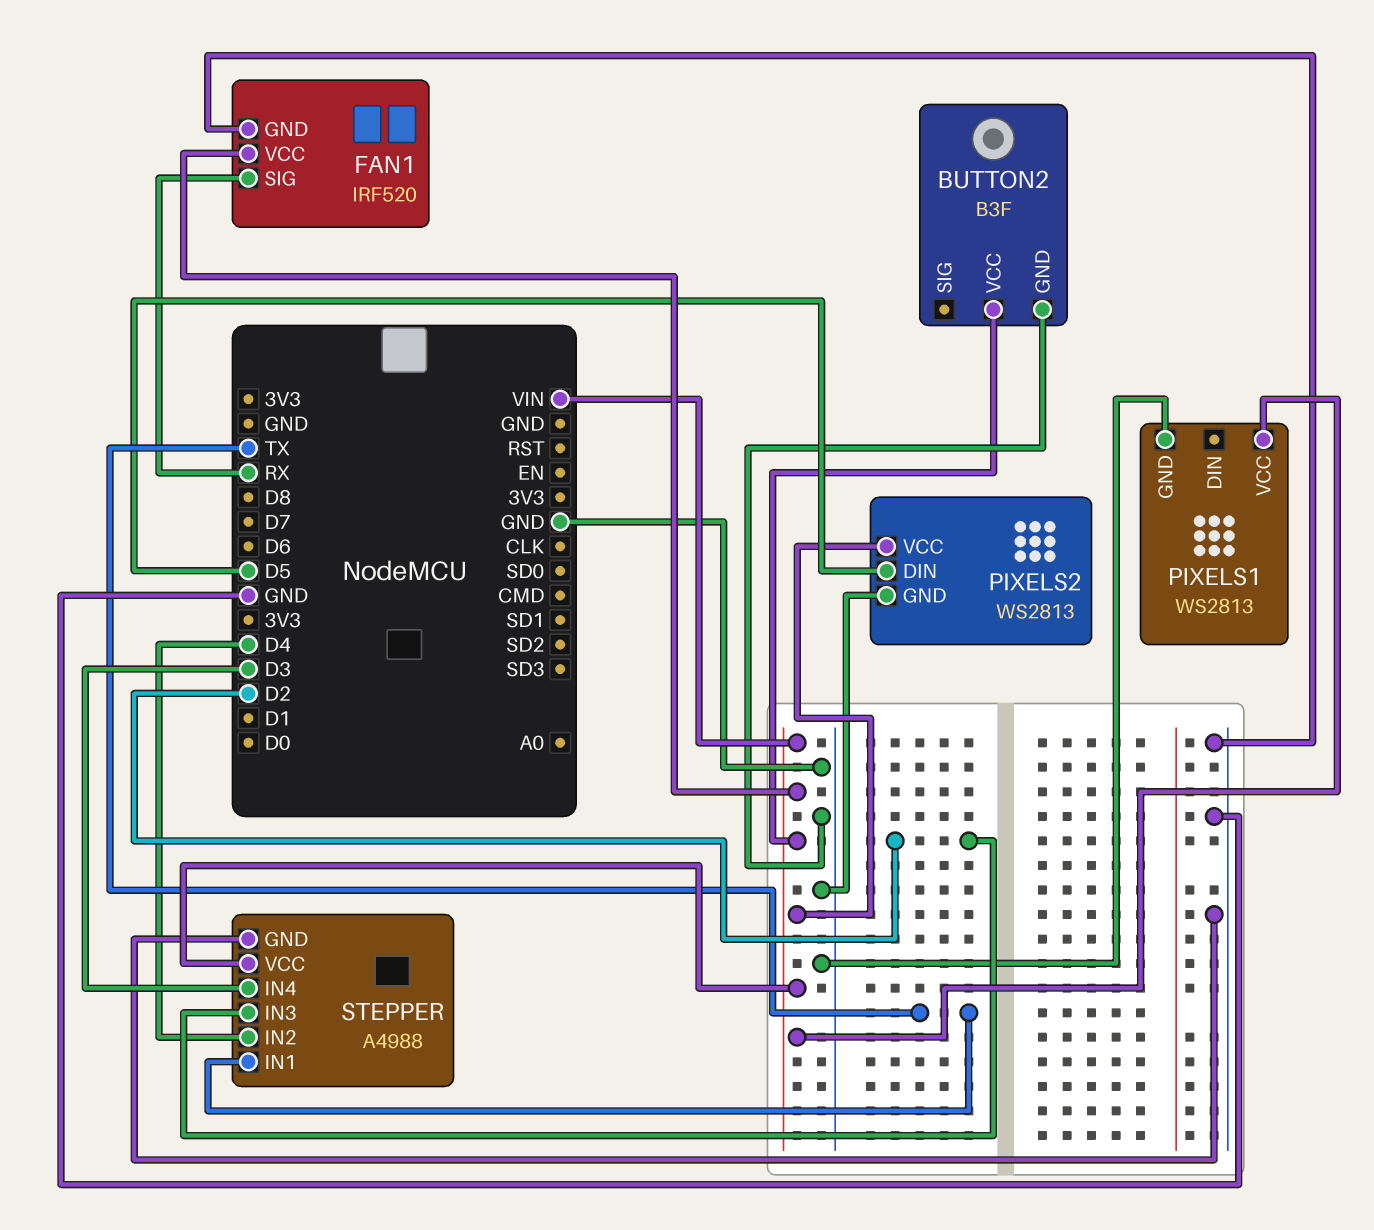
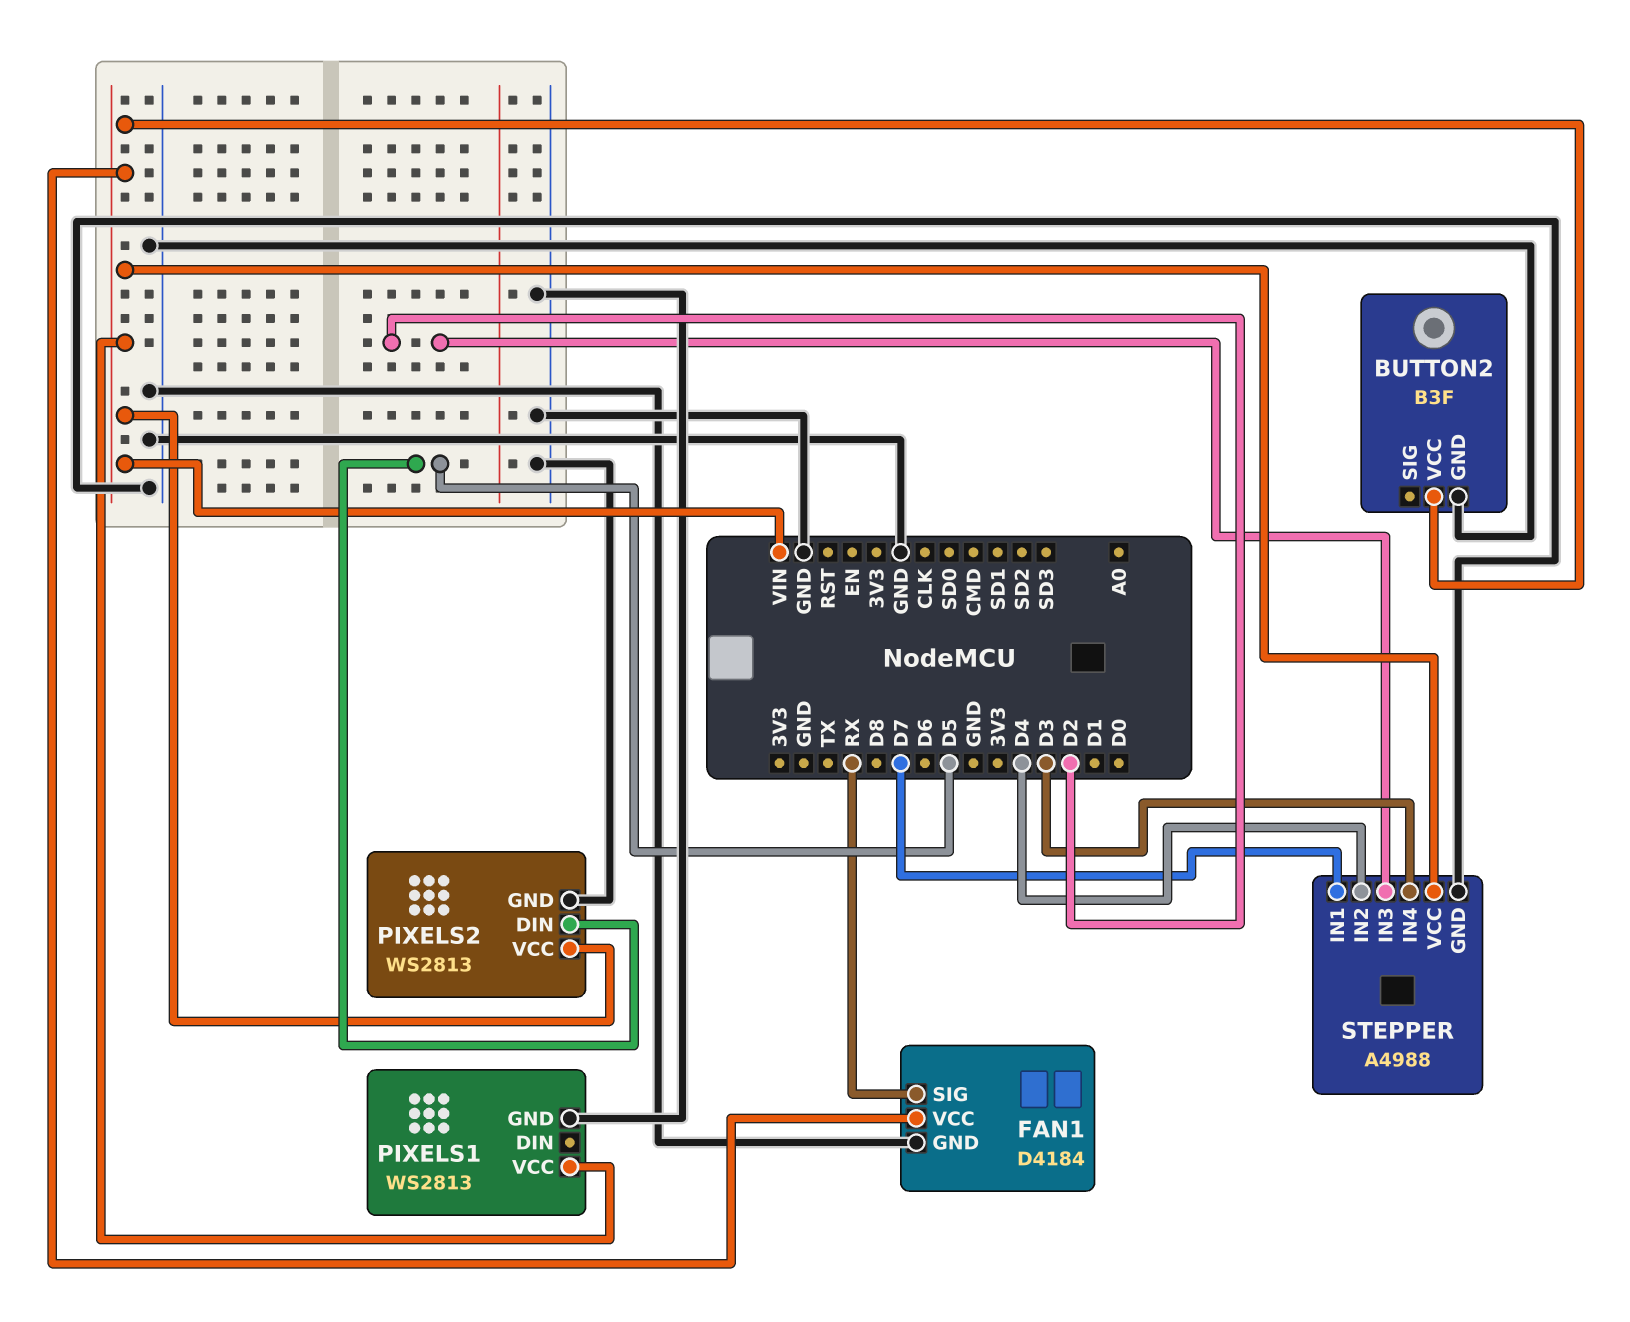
FAN1: IRF520 -> D4184
STEPPER pin IN1: TX -> D7

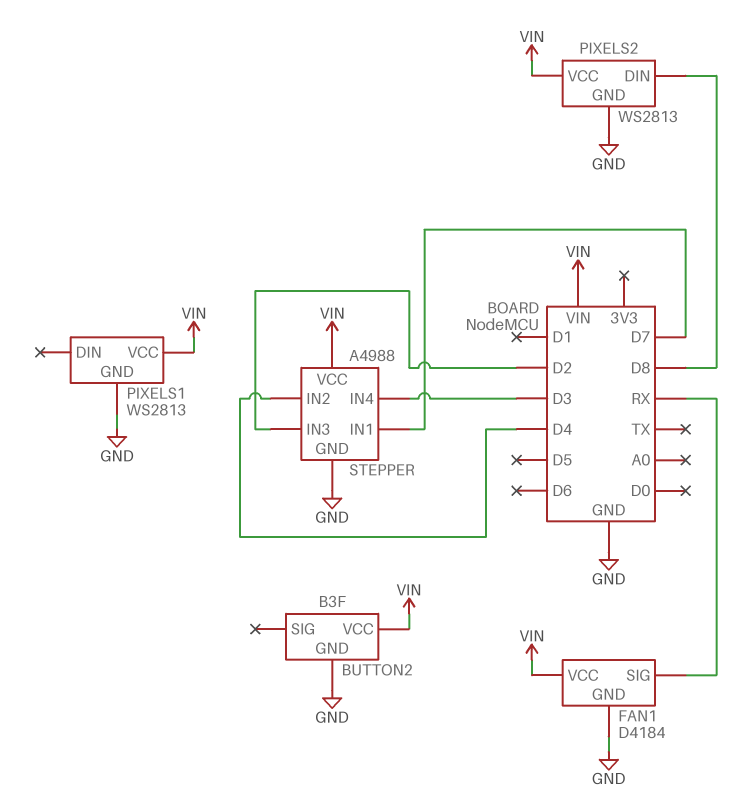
PIXELS2 pin DIN: D5 -> D8

